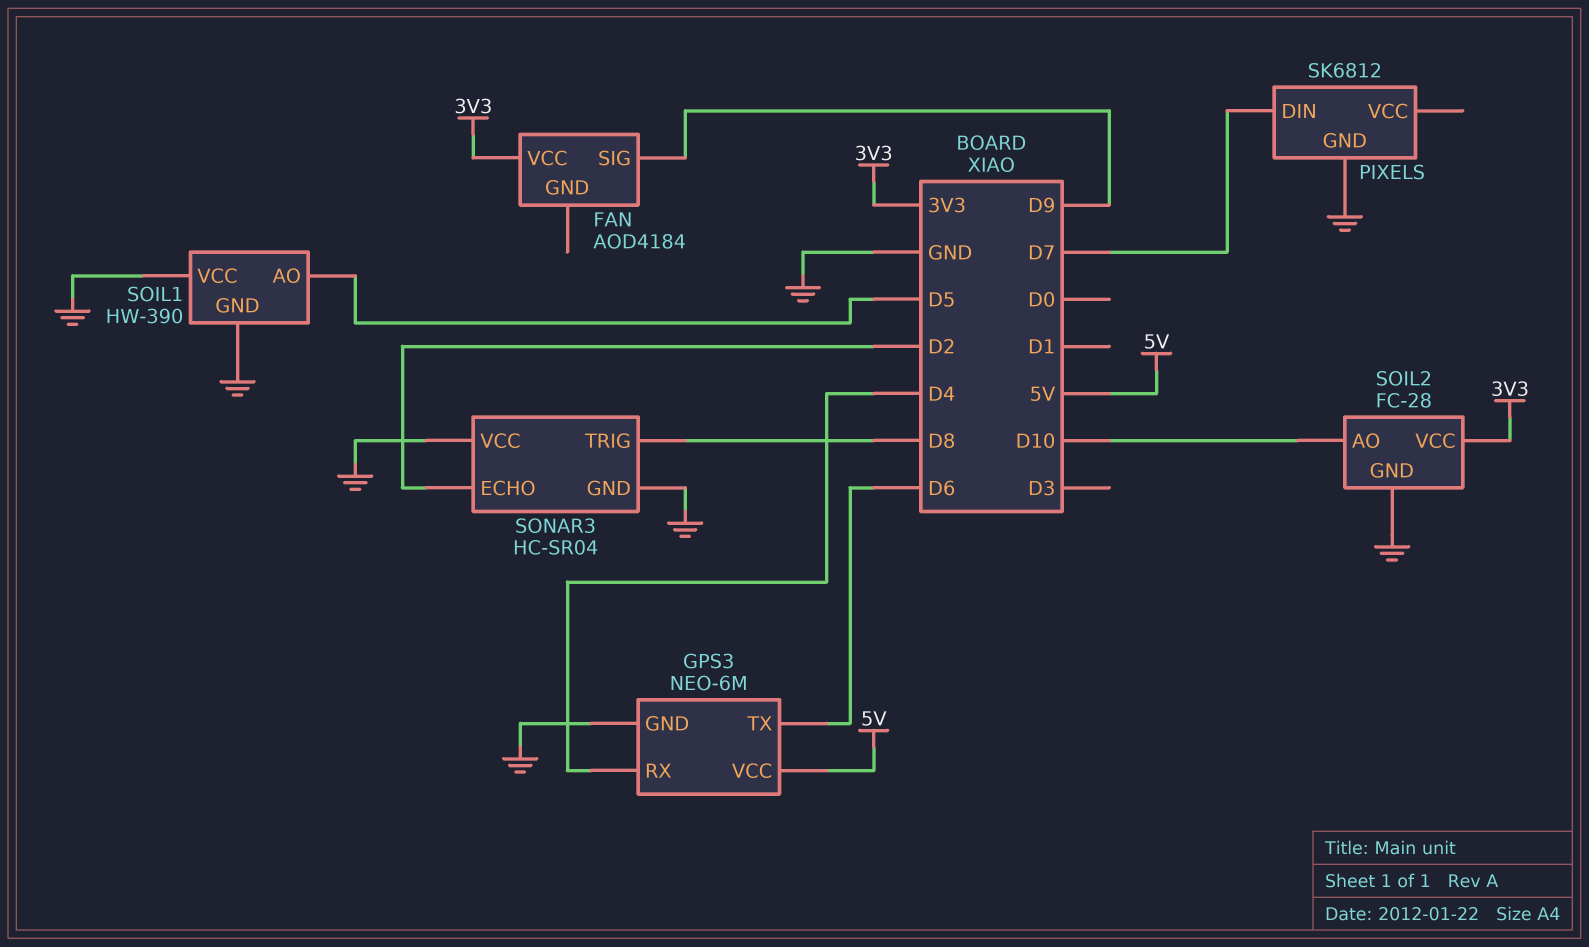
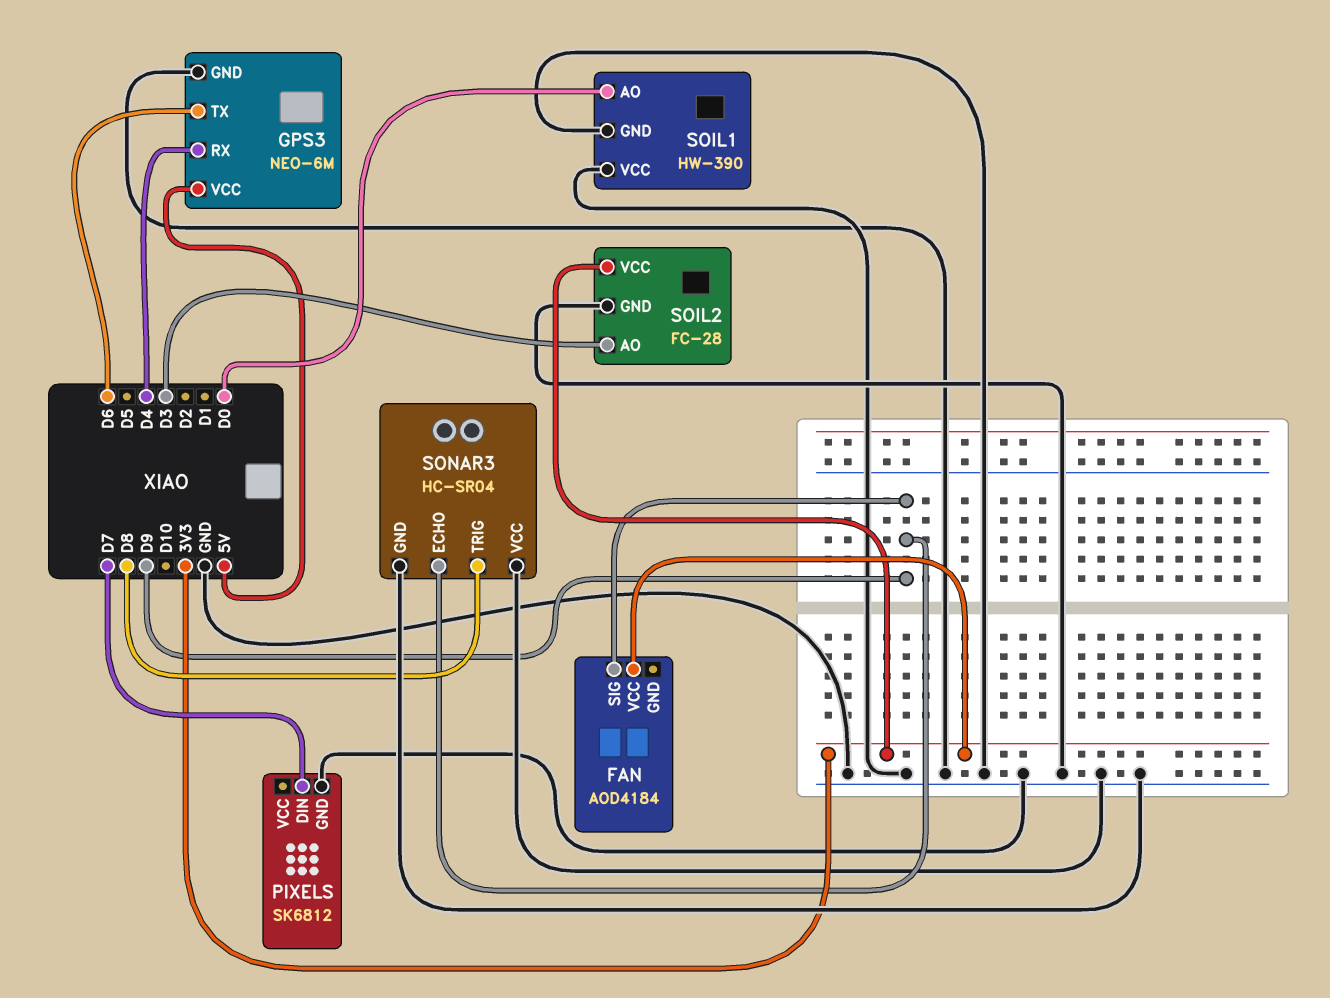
SOIL1 pin AO: D5 -> D0
SOIL2 pin AO: D10 -> D3
SONAR3 pin ECHO: D2 -> D9

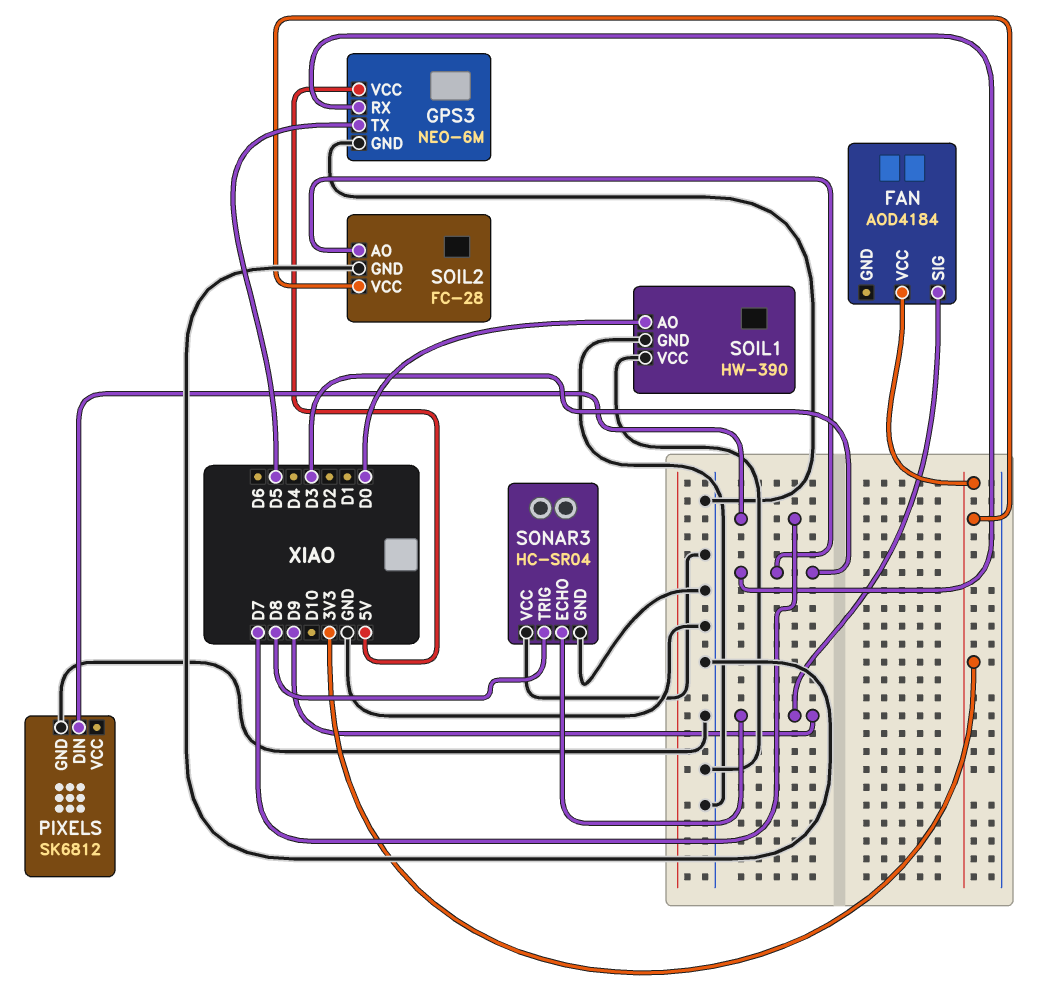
GPS3 pin RX: D4 -> D3
GPS3 pin TX: D6 -> D5

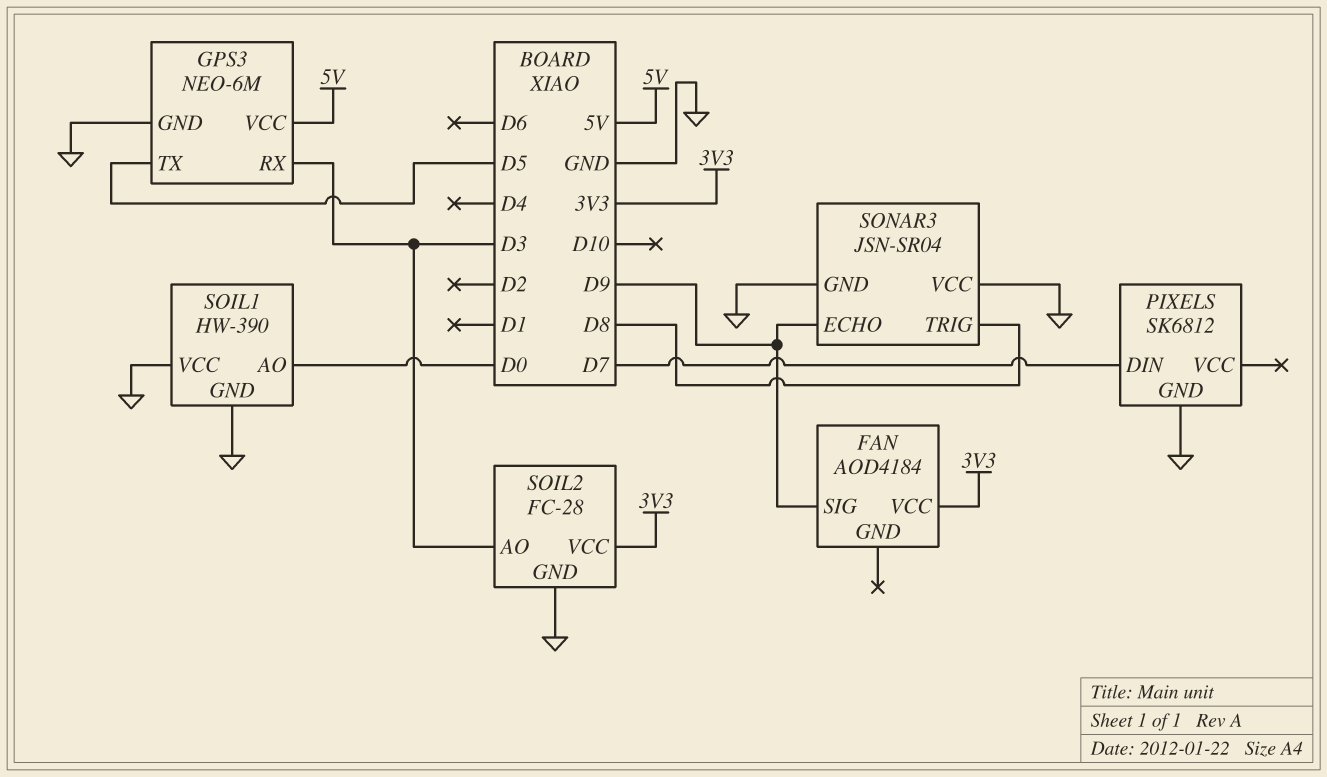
SONAR3: HC-SR04 -> JSN-SR04

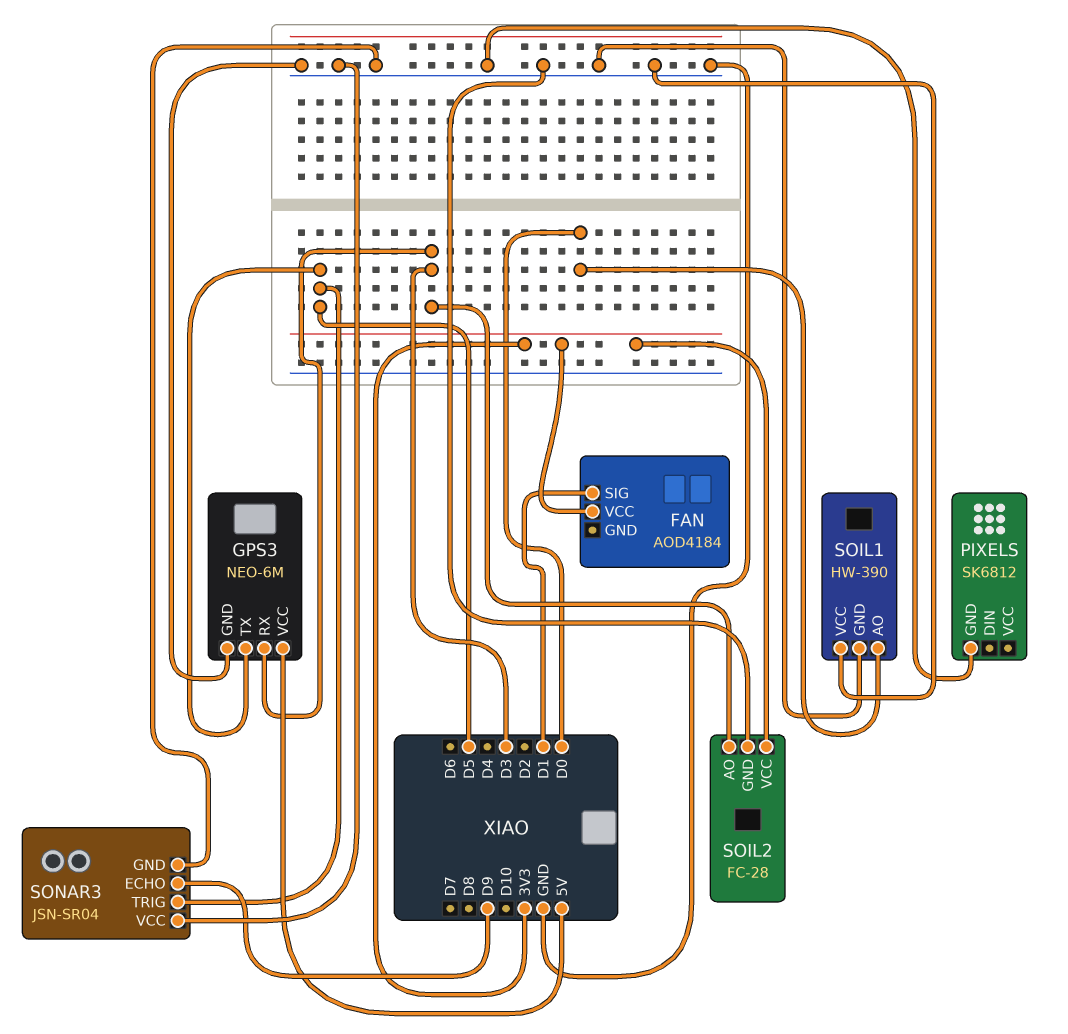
FAN pin SIG: D9 -> D1
PIXELS pin DIN: D7 -> none
SONAR3 pin TRIG: D8 -> D5

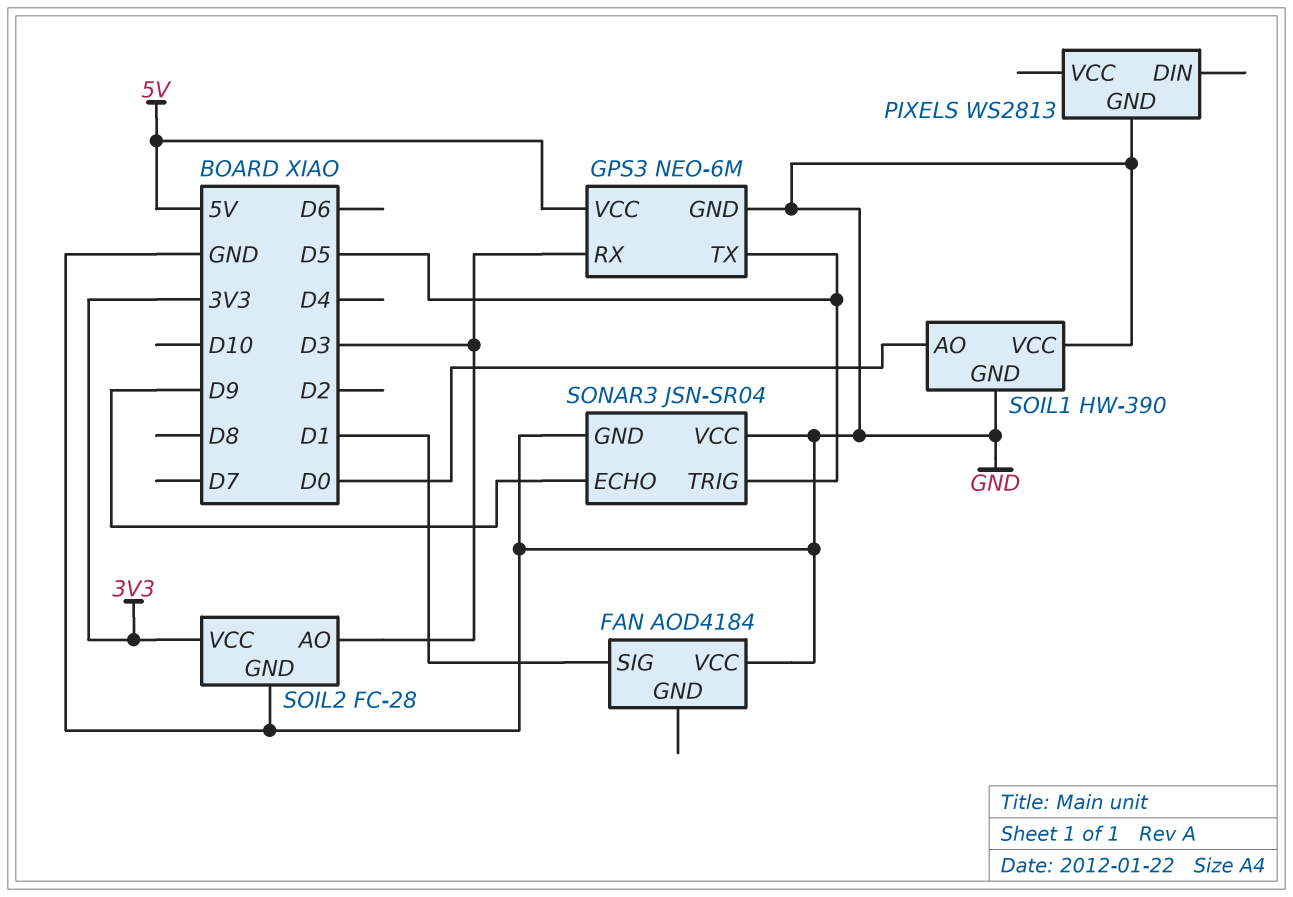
FAN pin VCC: 3V3 -> GND
PIXELS: SK6812 -> WS2813

